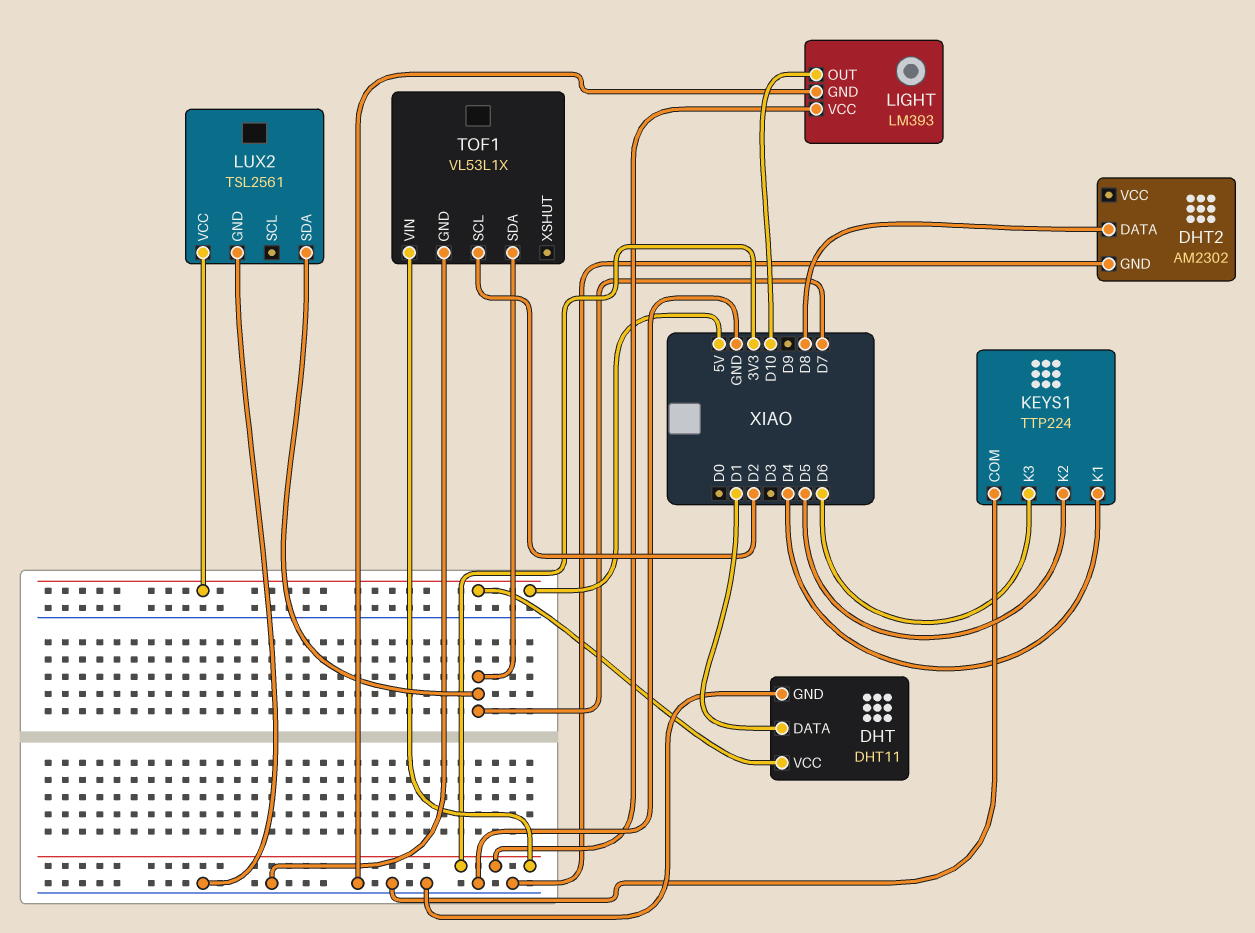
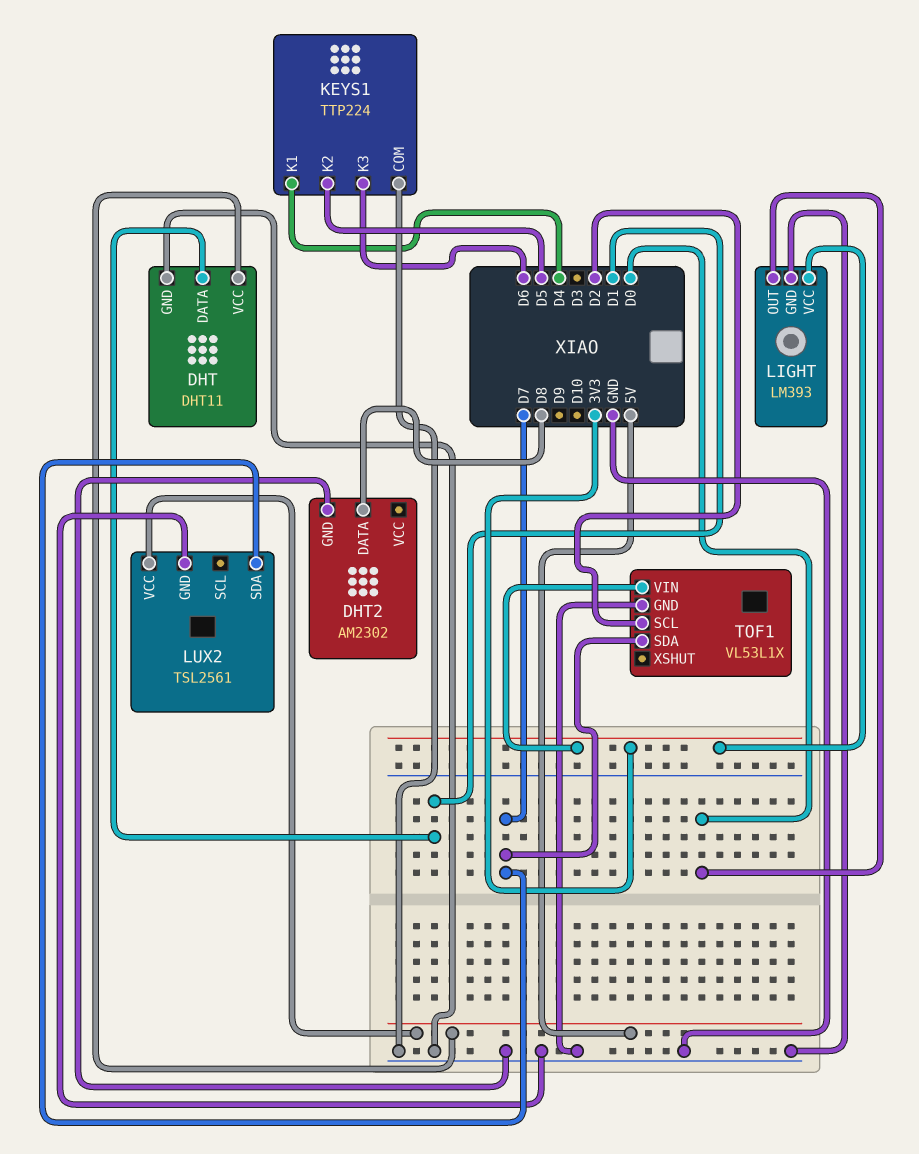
LIGHT pin OUT: D10 -> D0

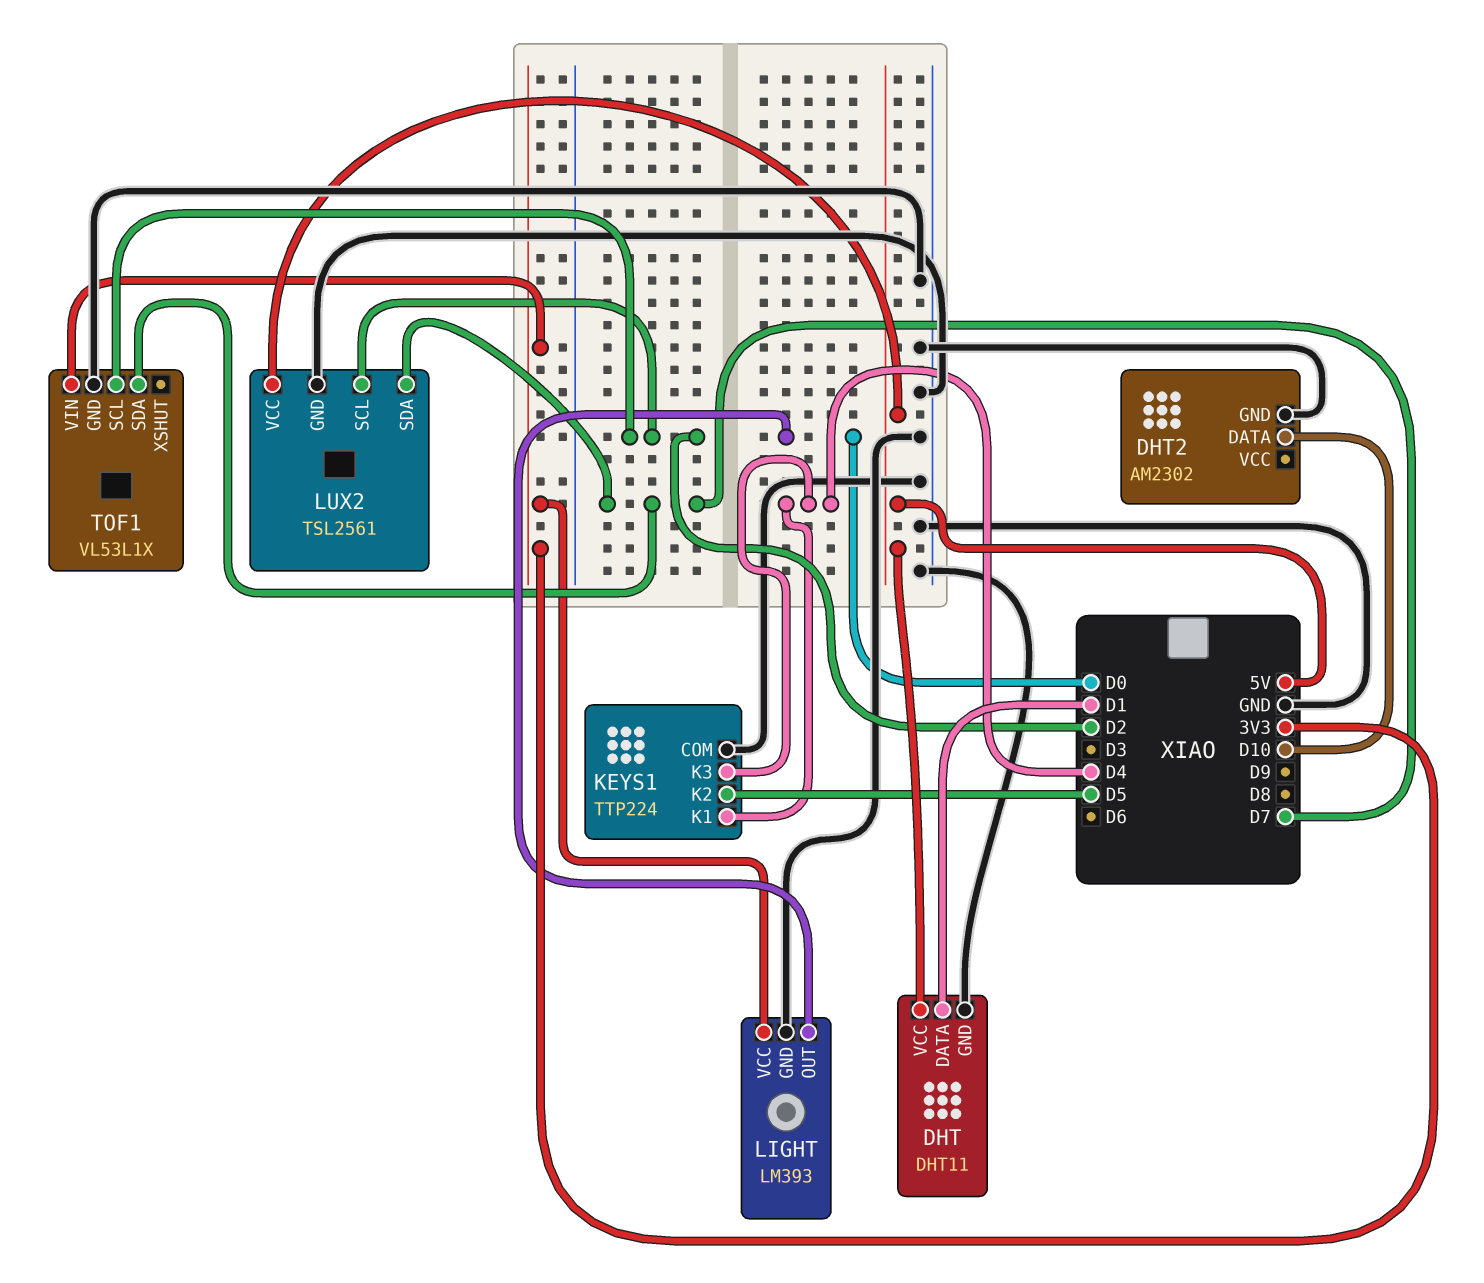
DHT2 pin DATA: D8 -> D10
KEYS1 pin K3: D6 -> D4
LUX2 pin SCL: none -> D2

